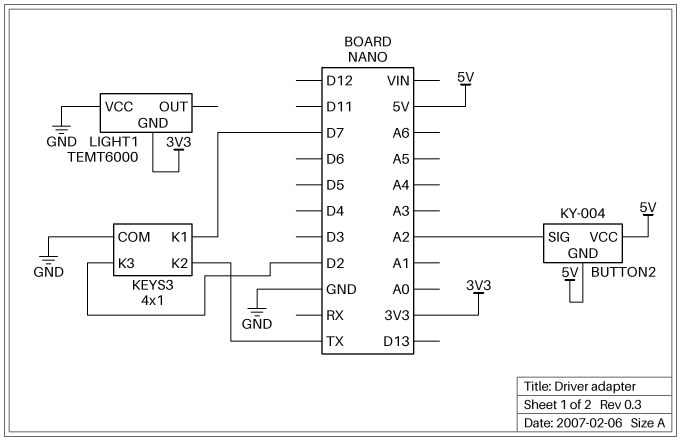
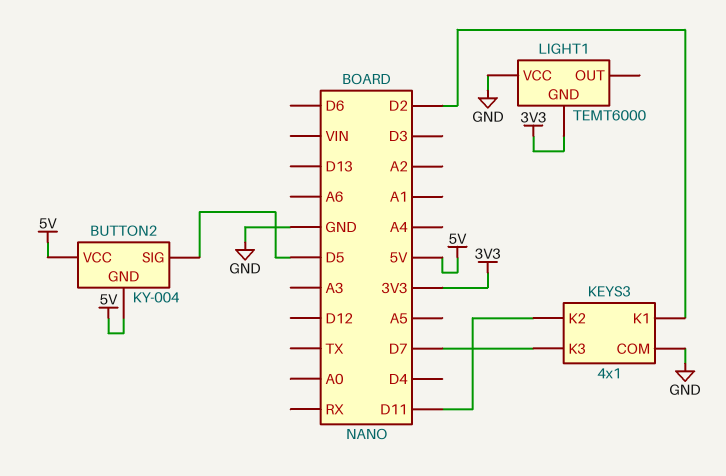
BUTTON2 pin SIG: A2 -> D5
KEYS3 pin K1: D7 -> D2
KEYS3 pin K2: TX -> D11
KEYS3 pin K3: D2 -> D7

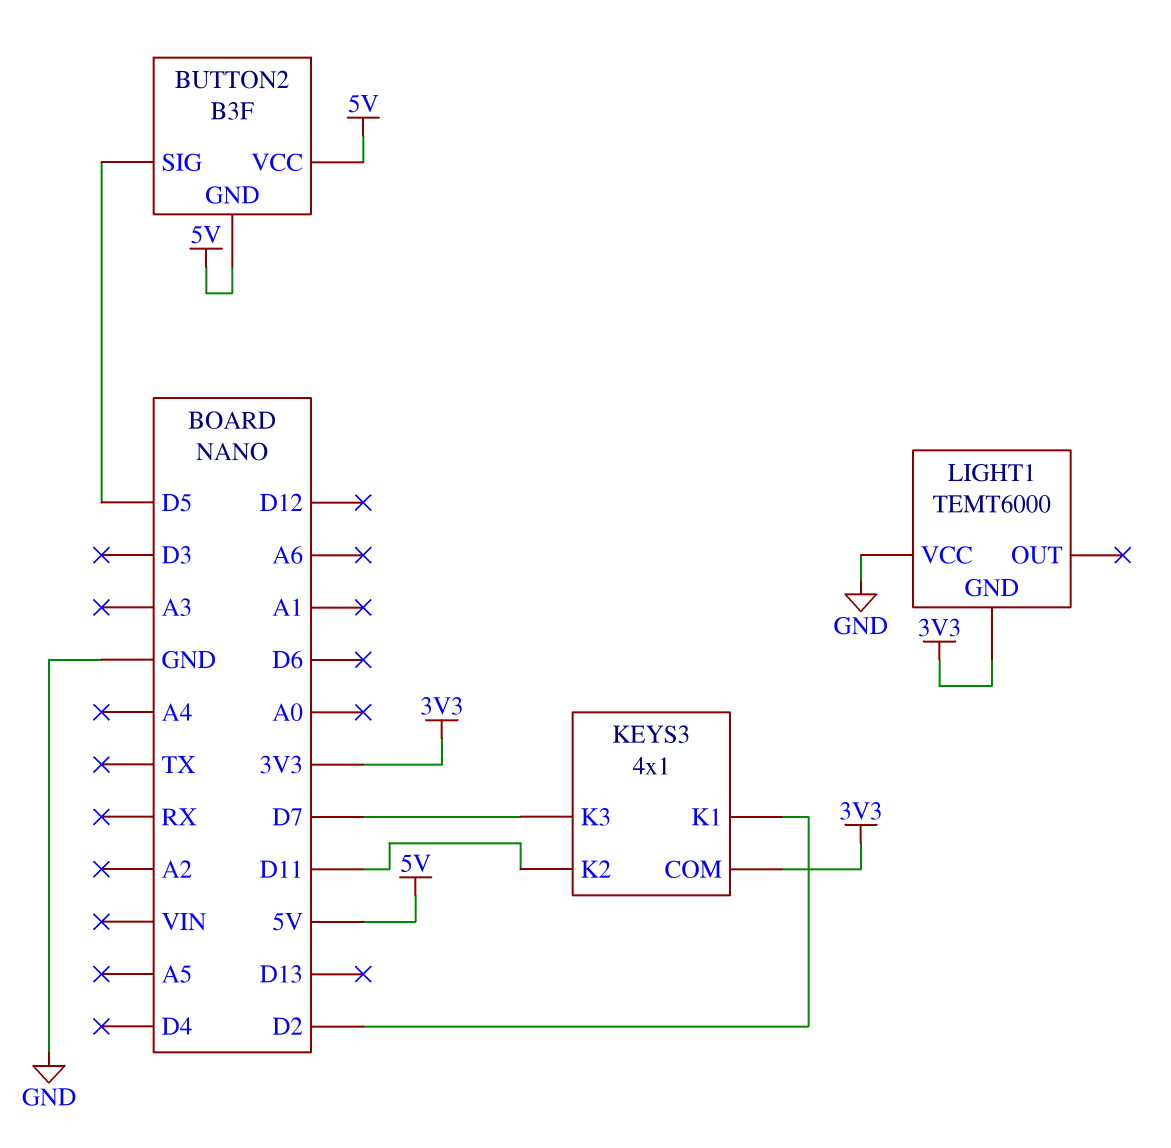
BUTTON2: KY-004 -> B3F
KEYS3 pin COM: GND -> 3V3

